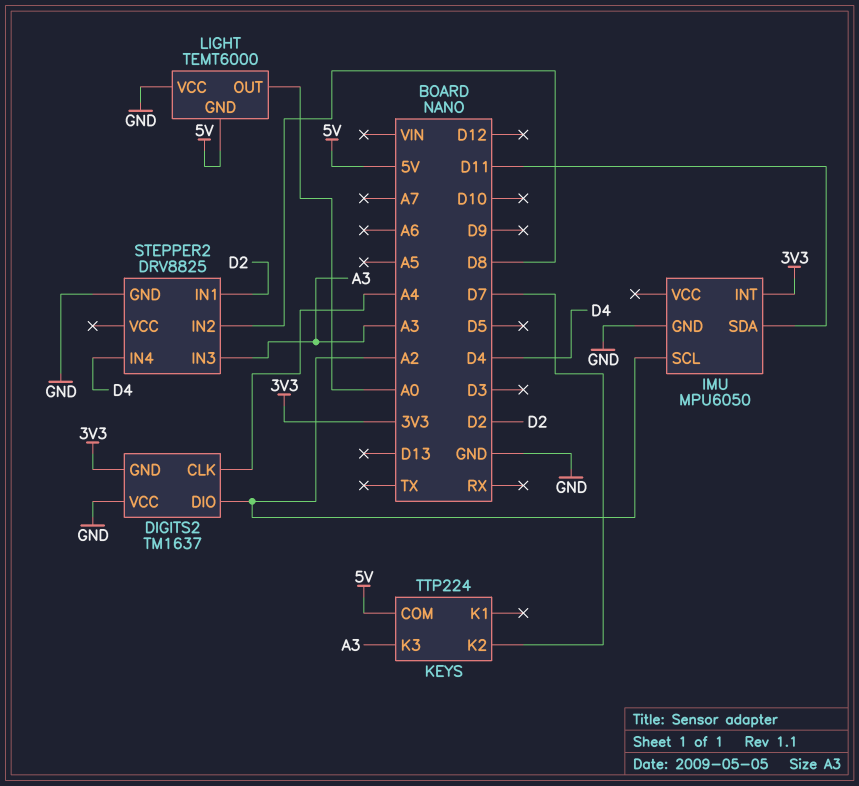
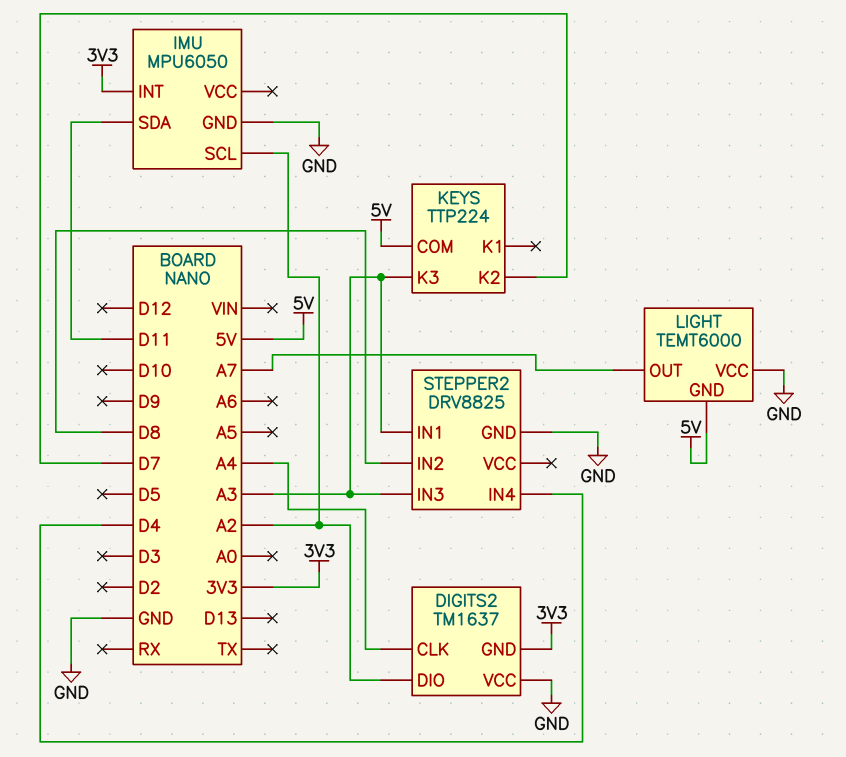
LIGHT pin OUT: A0 -> A7
STEPPER2 pin IN1: D2 -> A3

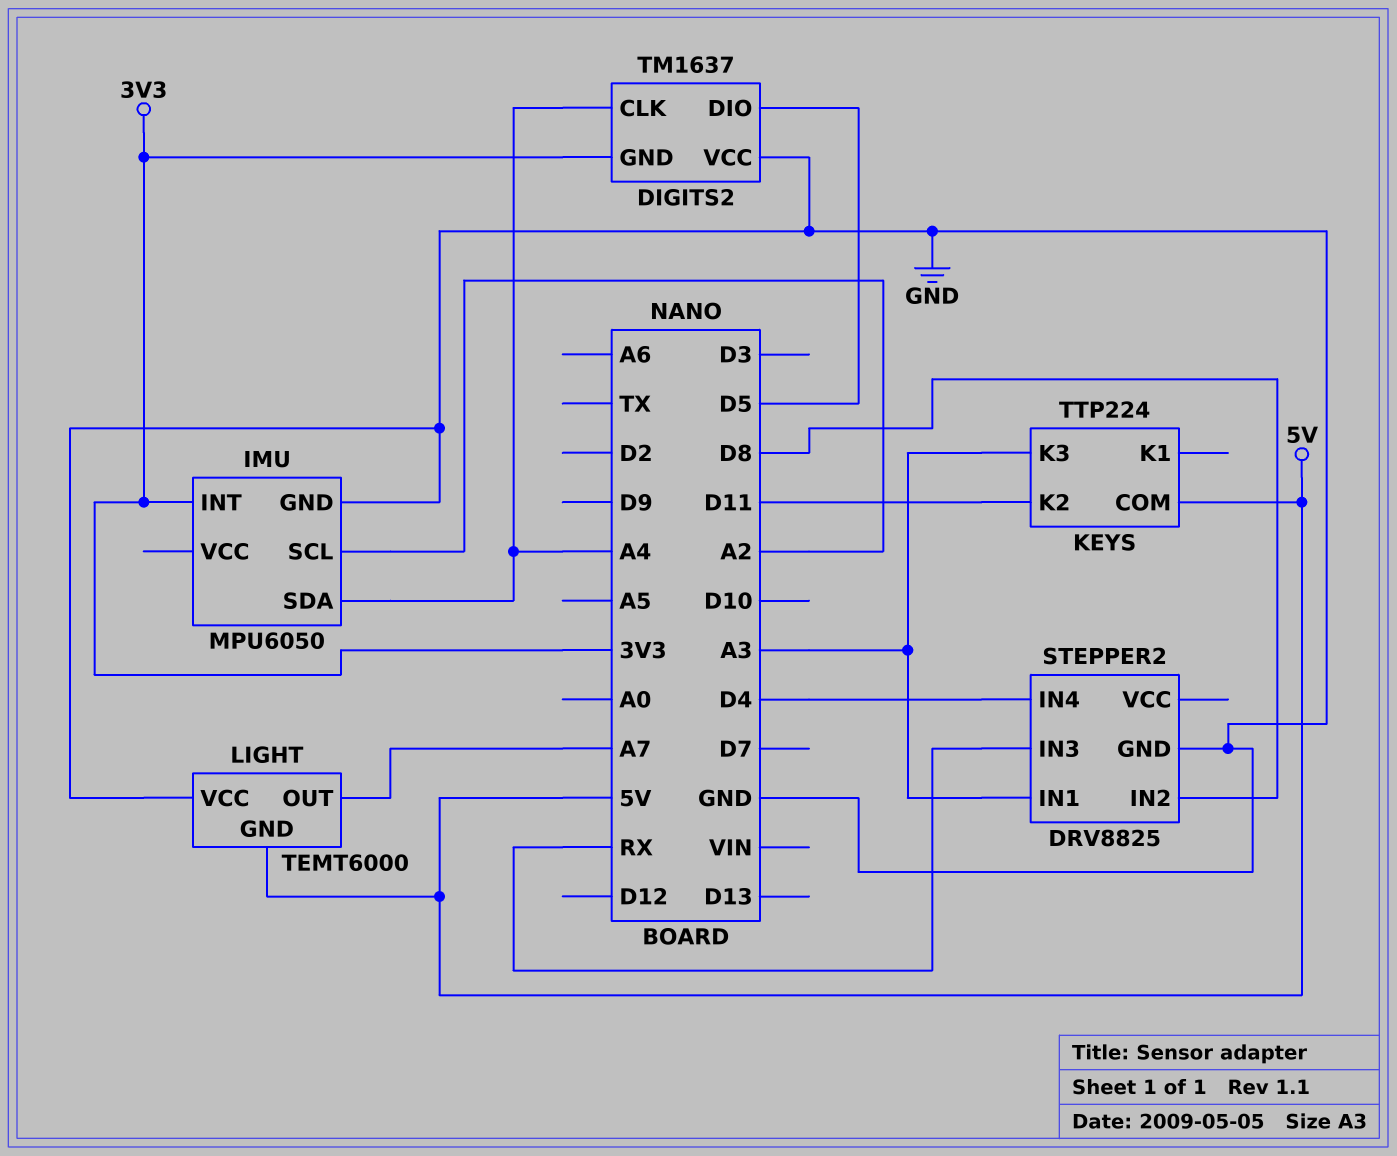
DIGITS2 pin DIO: A2 -> D5
IMU pin SDA: D11 -> A4
KEYS pin K2: D7 -> D11
STEPPER2 pin IN3: A3 -> RX

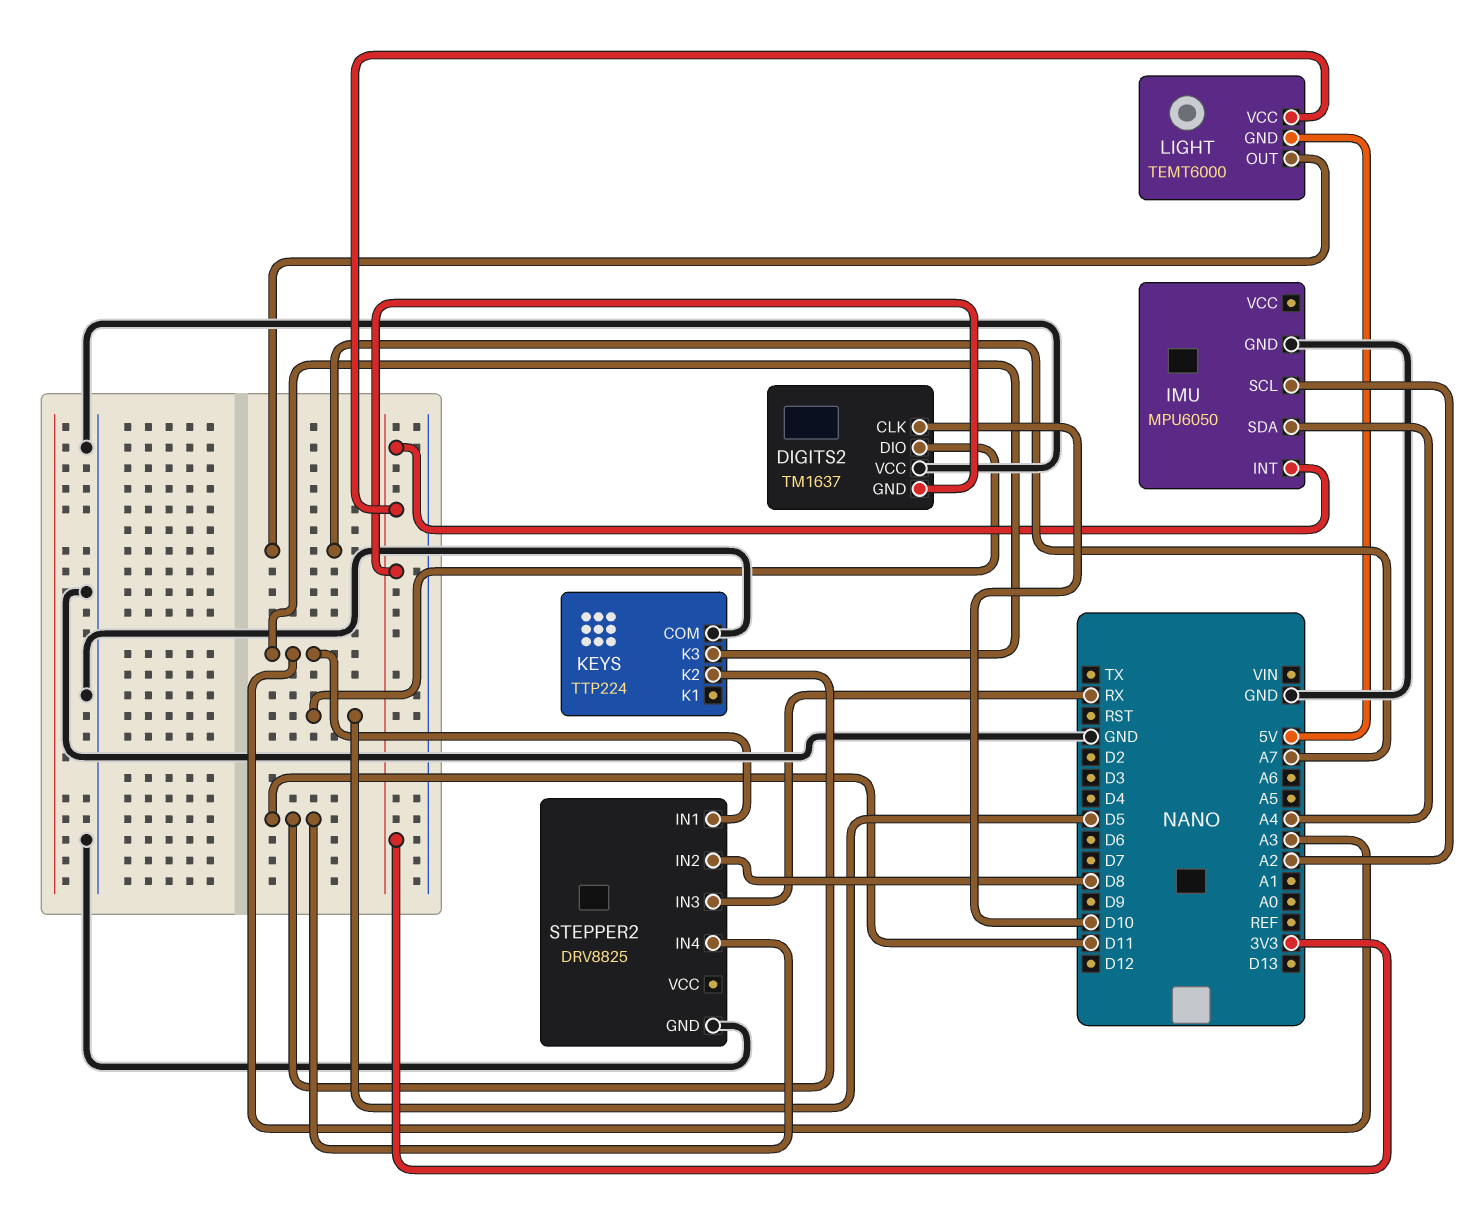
DIGITS2 pin CLK: A4 -> D10
KEYS pin COM: 5V -> GND
LIGHT pin VCC: GND -> 3V3
STEPPER2 pin IN4: D4 -> D11

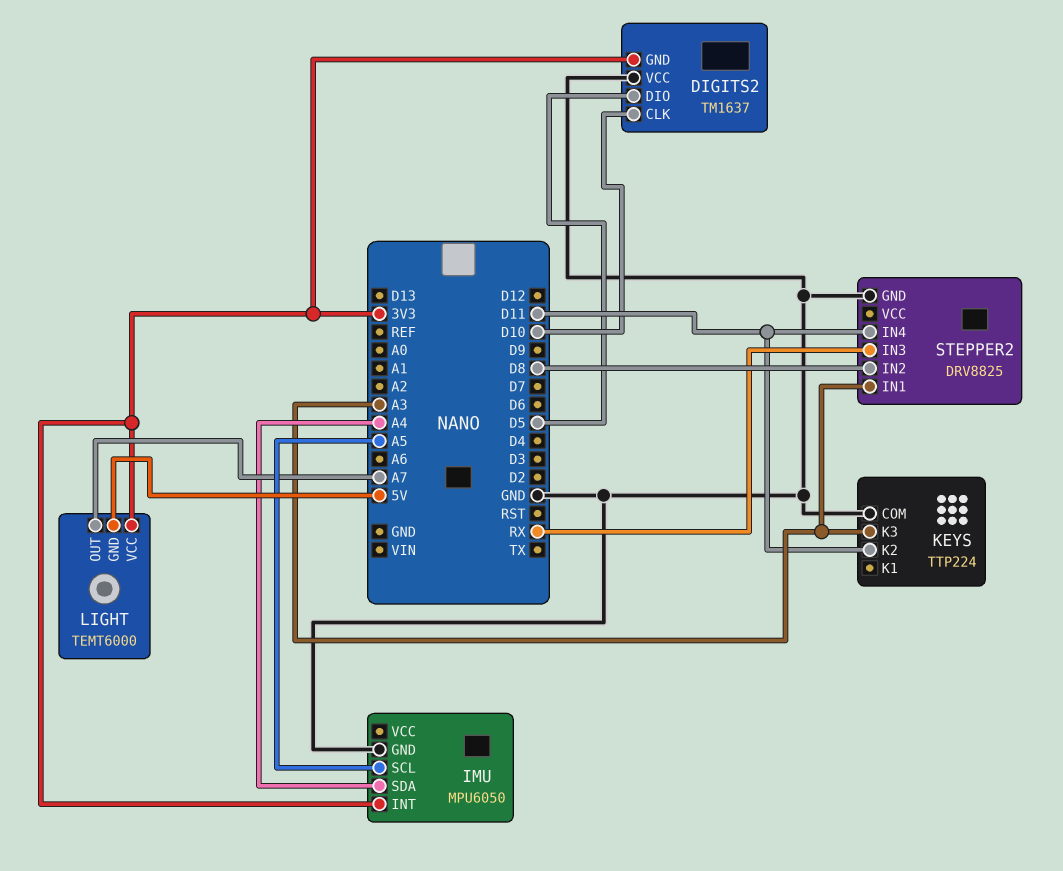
IMU pin SCL: A2 -> A5

